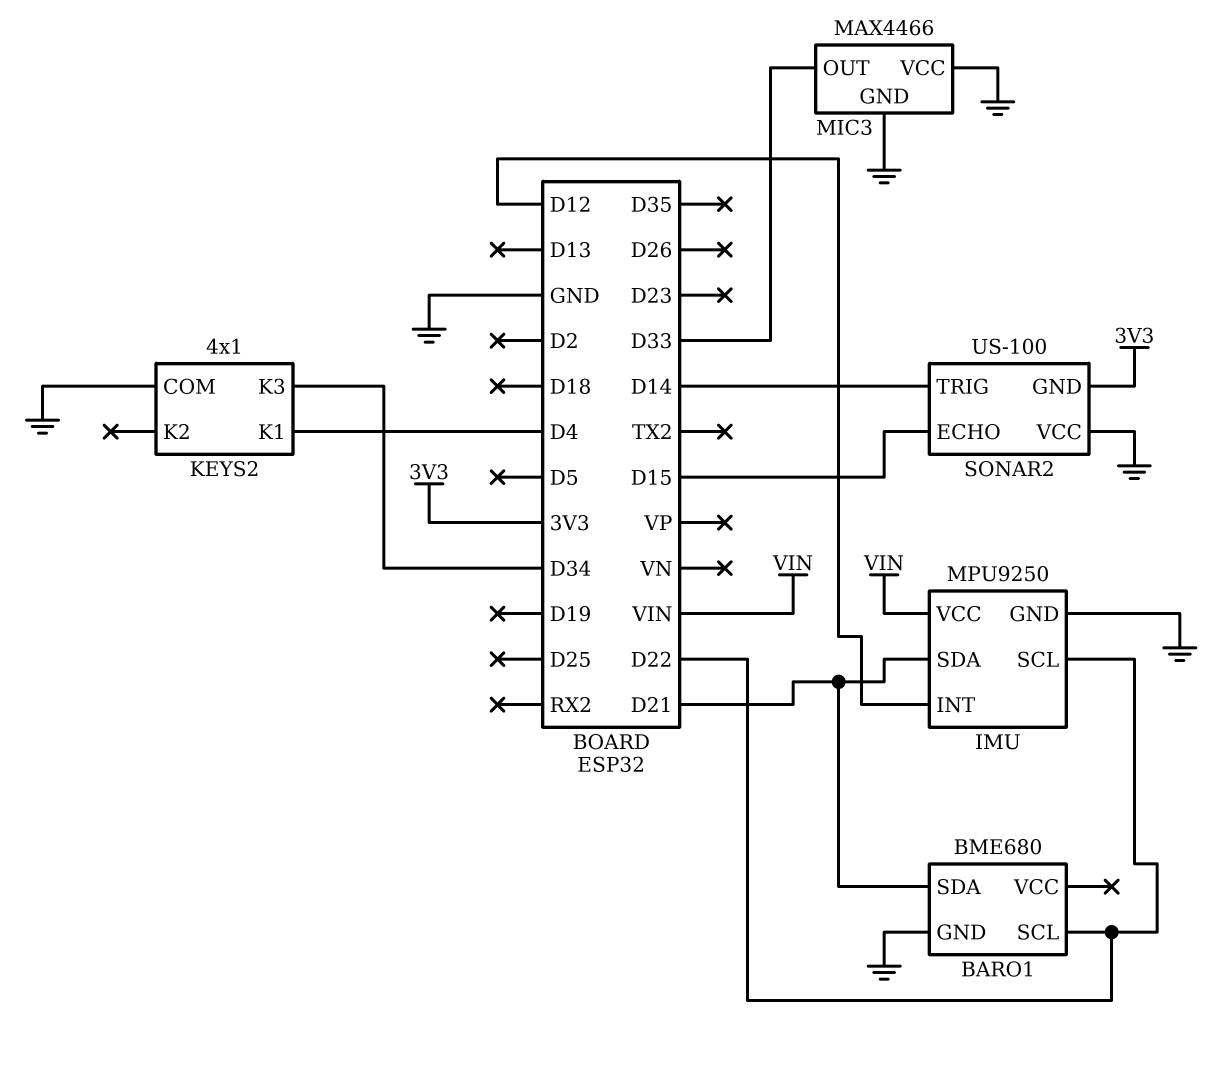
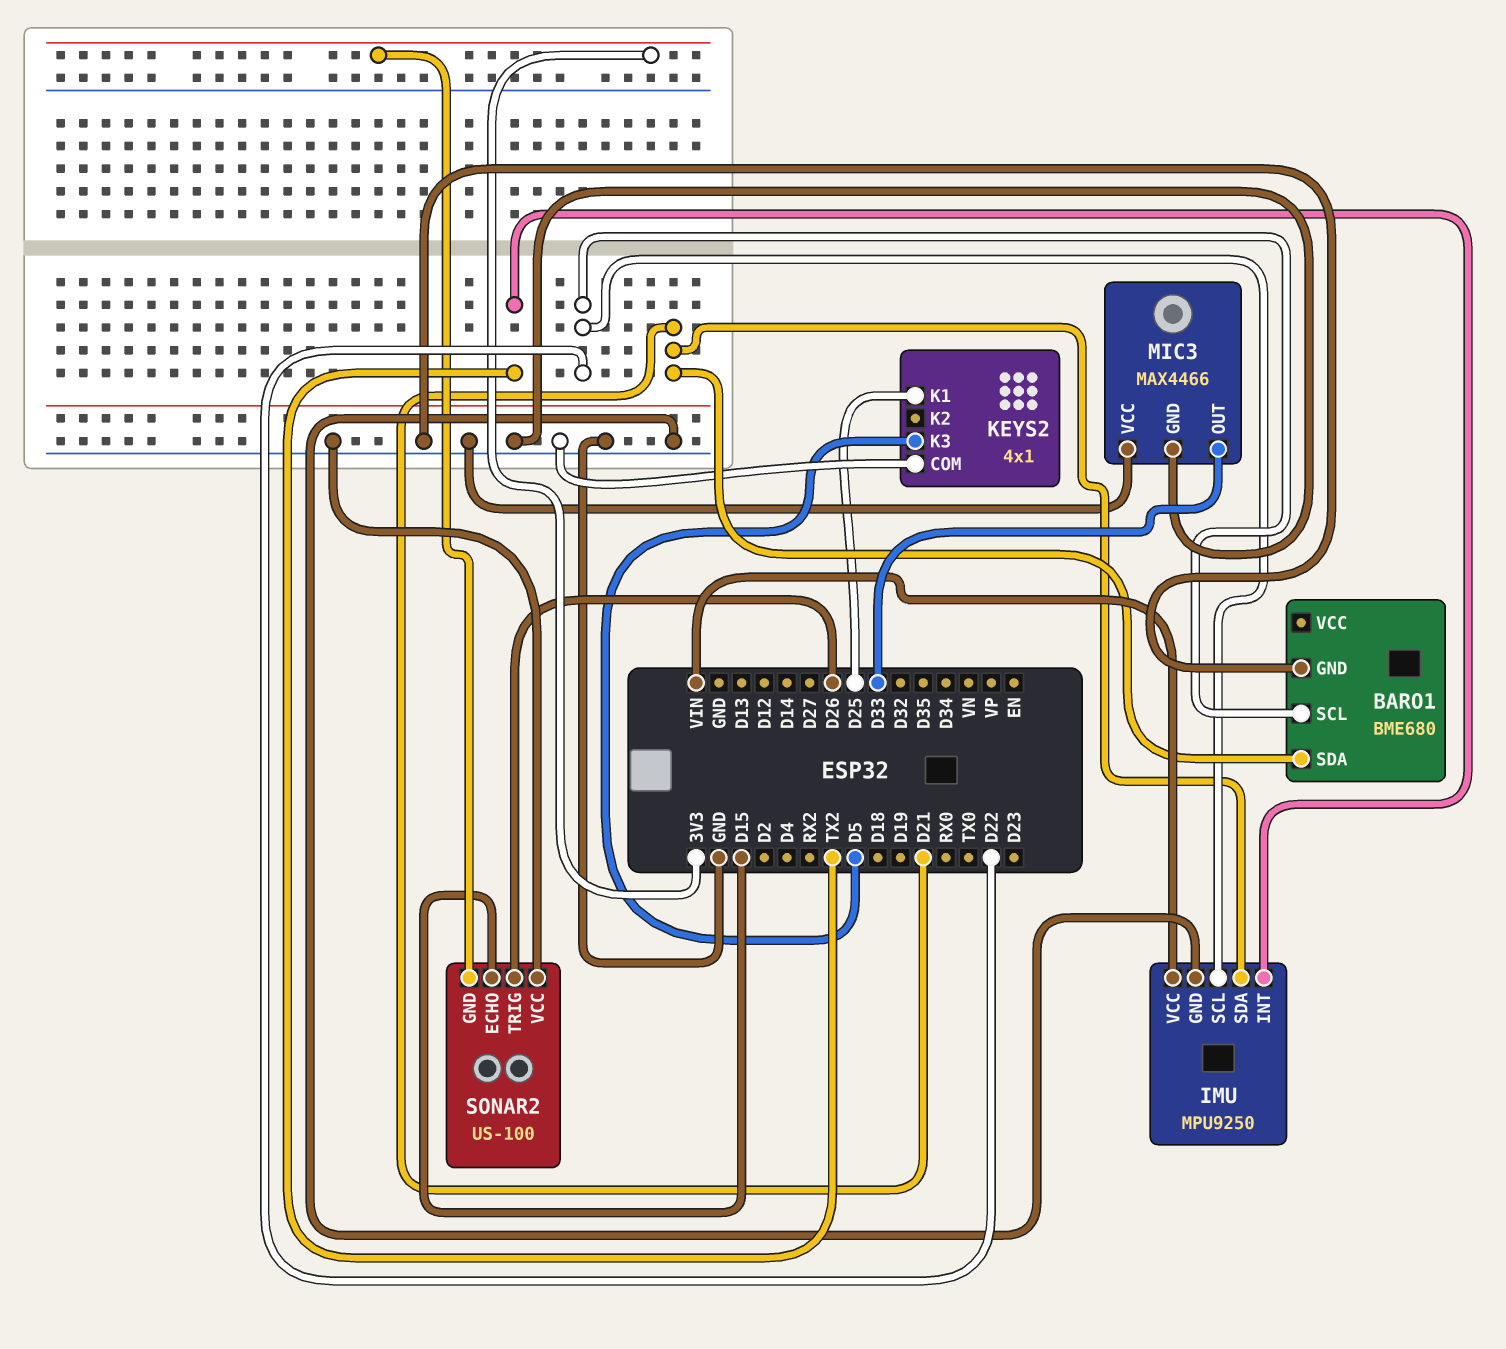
IMU pin INT: D12 -> TX2
KEYS2 pin K1: D4 -> D25
KEYS2 pin K3: D34 -> D5
SONAR2 pin TRIG: D14 -> D26

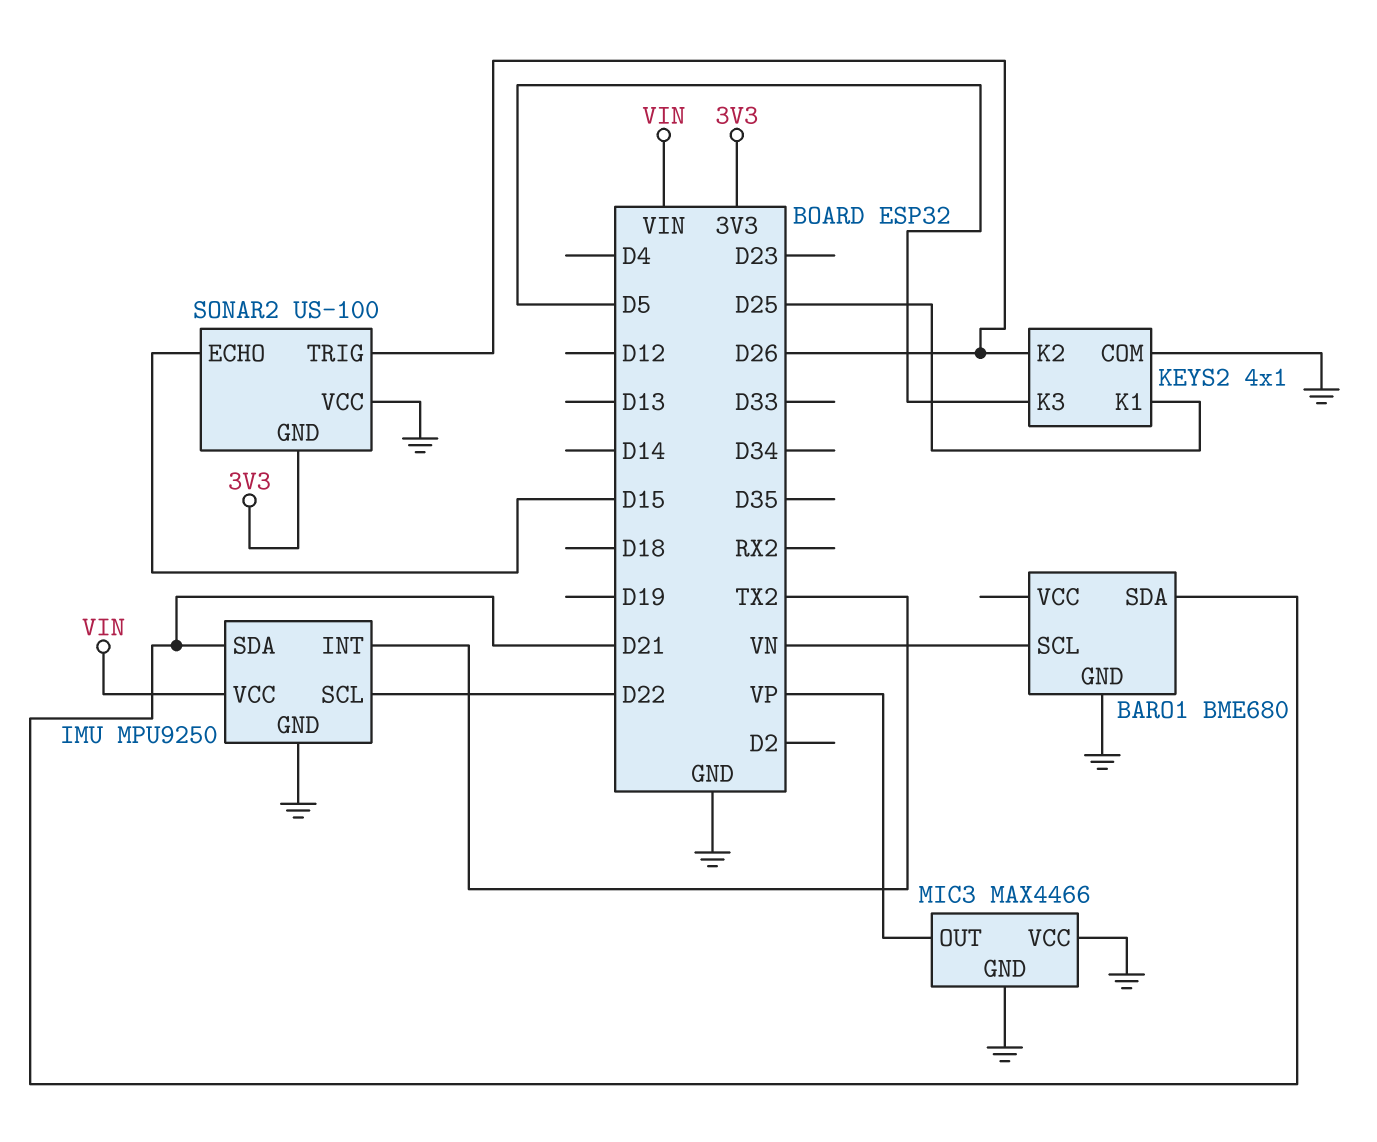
BARO1 pin SCL: D22 -> VN
KEYS2 pin K2: none -> D26
MIC3 pin OUT: D33 -> VP

